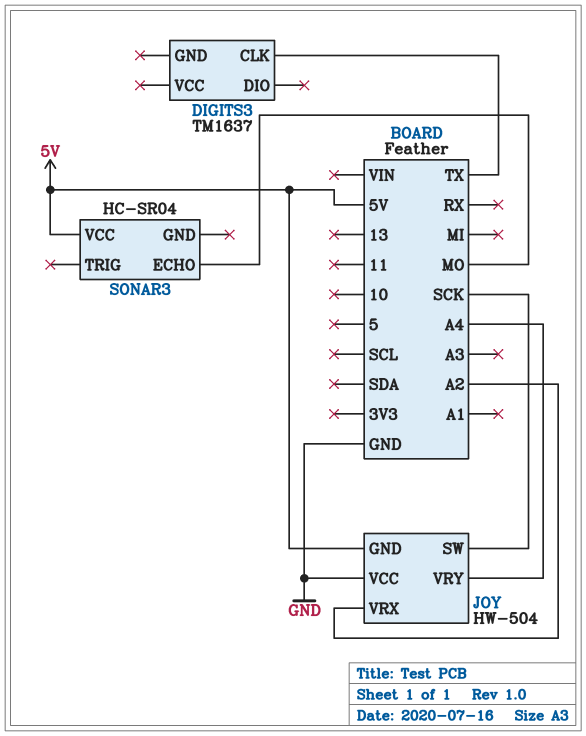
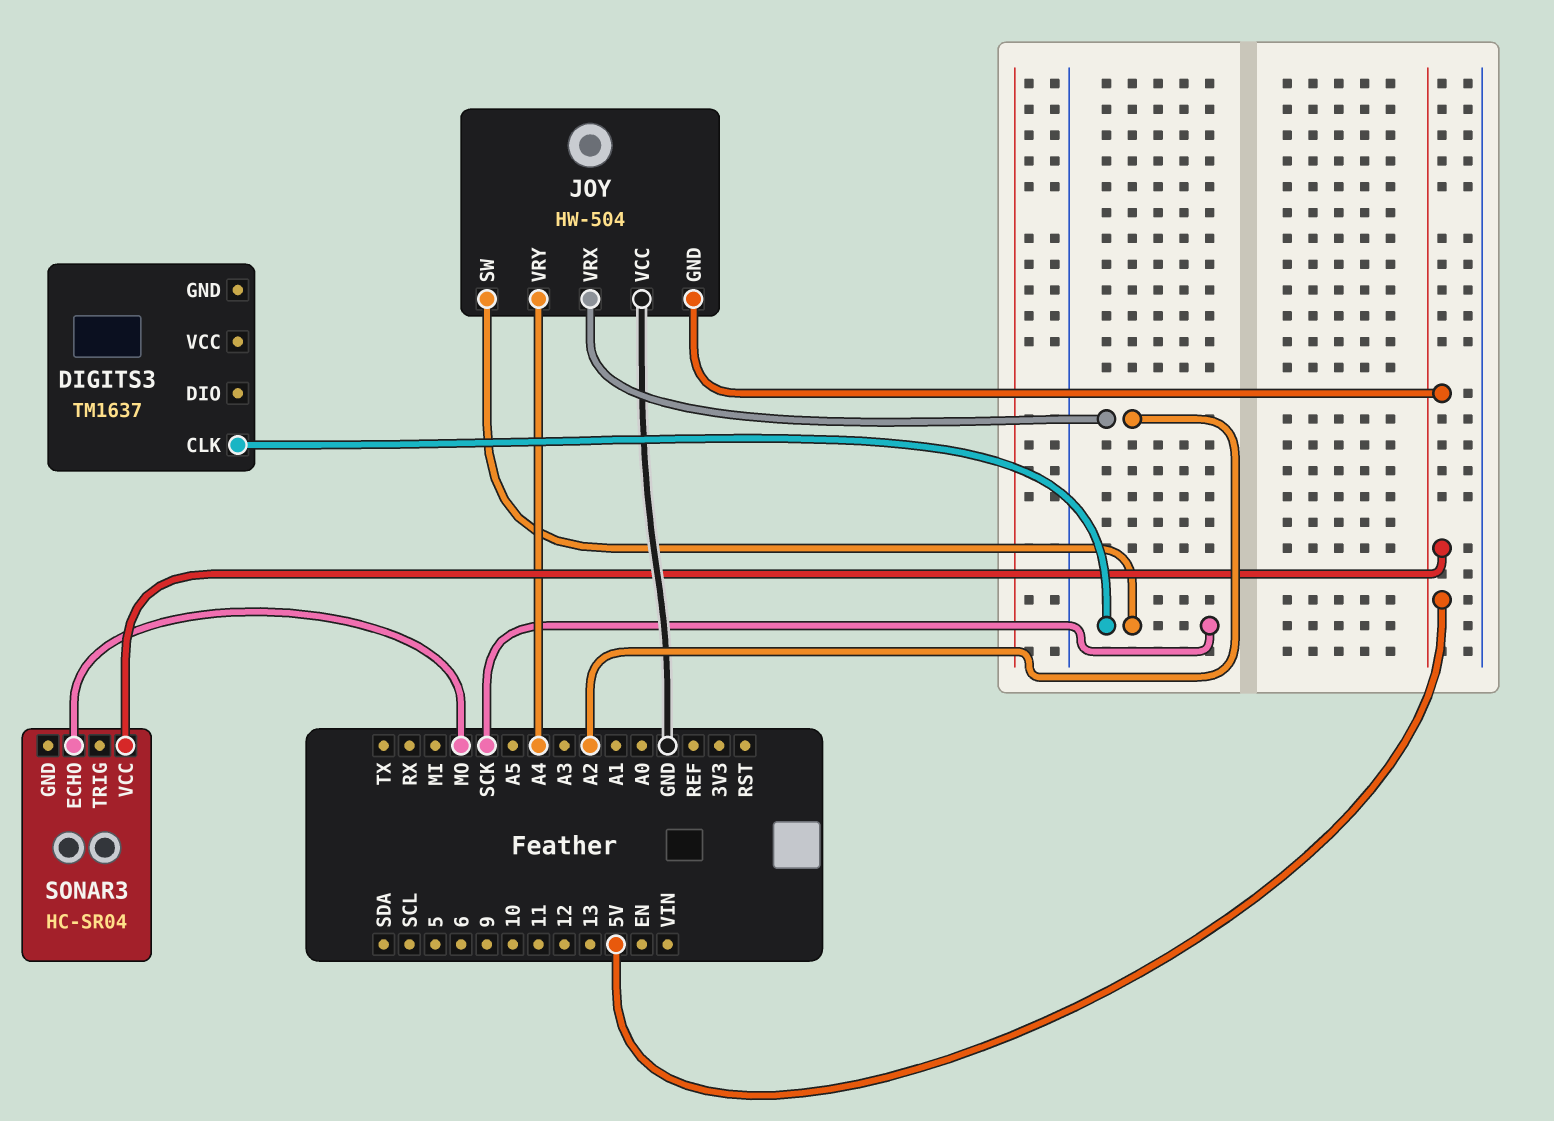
DIGITS3 pin CLK: TX -> SCK

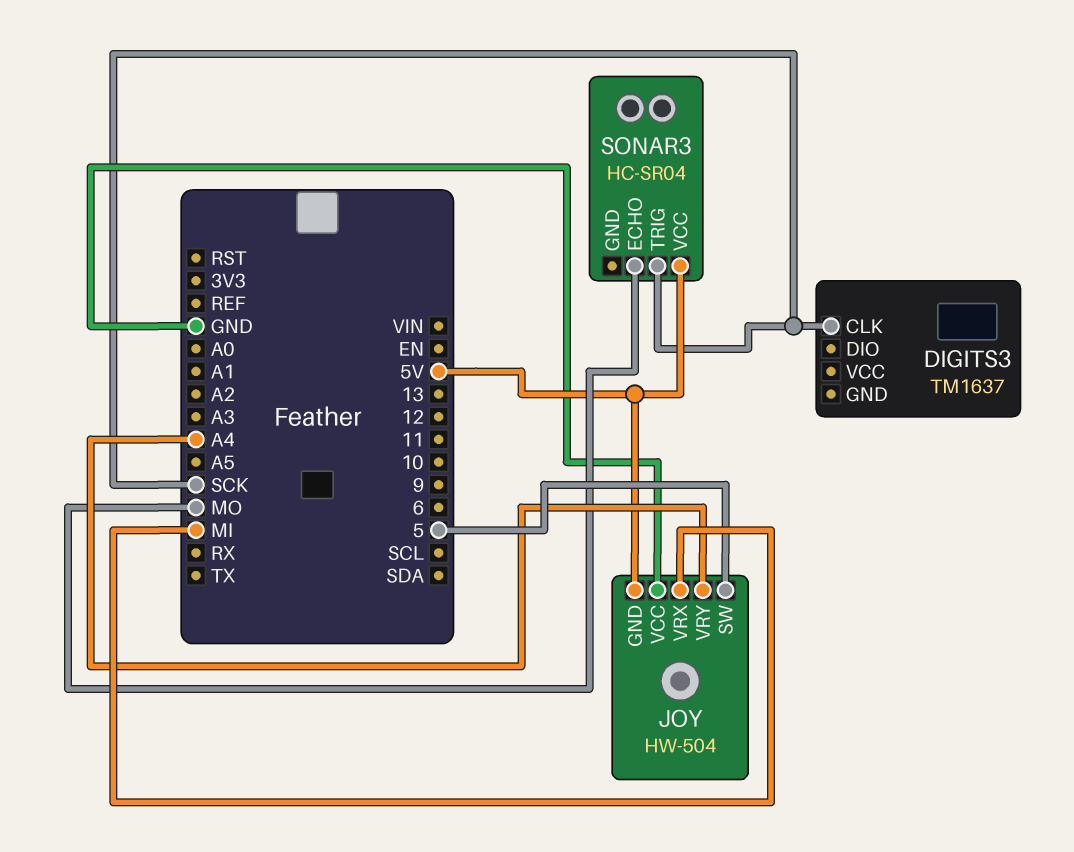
JOY pin SW: SCK -> 5
JOY pin VRX: A2 -> MI
SONAR3 pin TRIG: none -> SCK

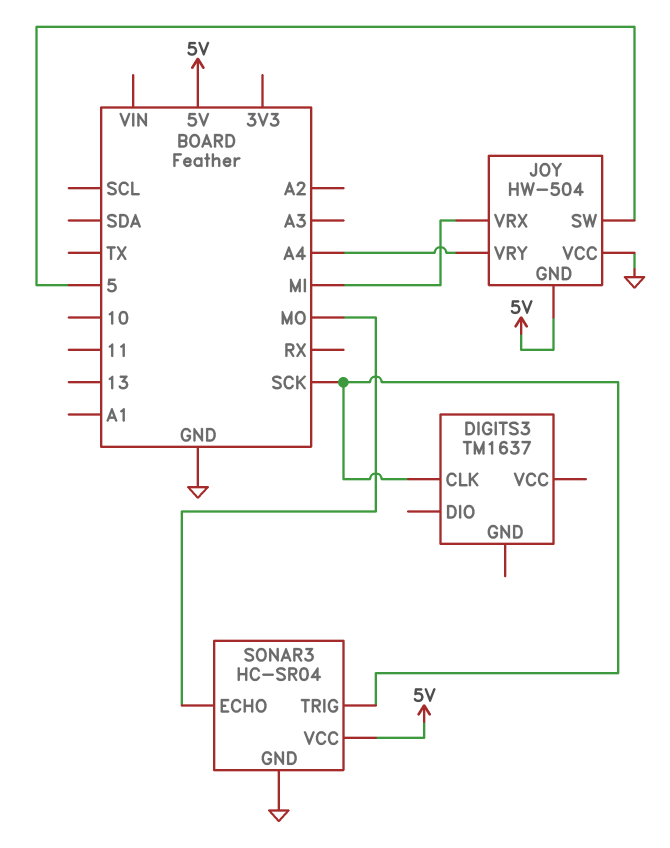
SONAR3 pin GND: none -> GND

